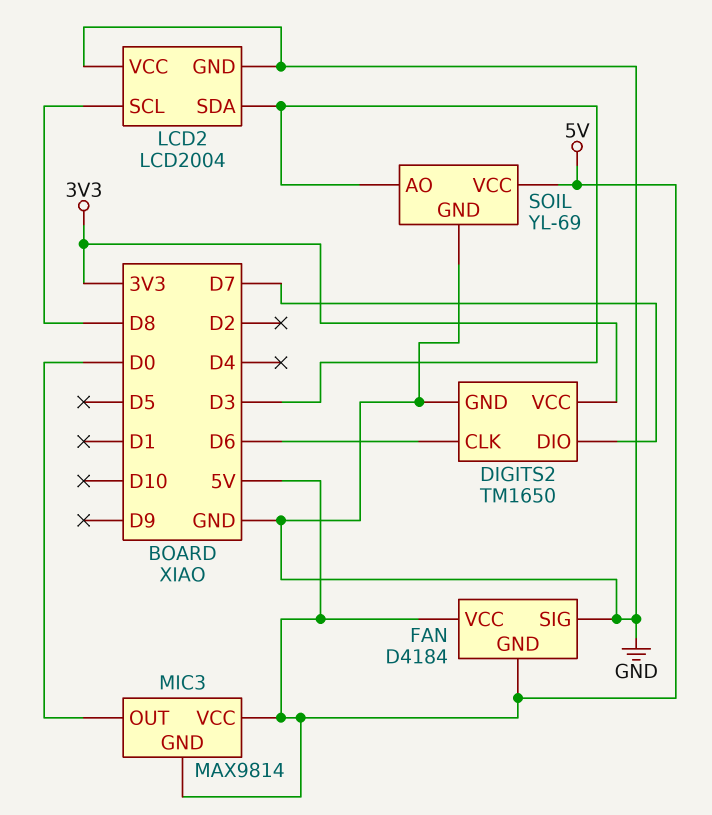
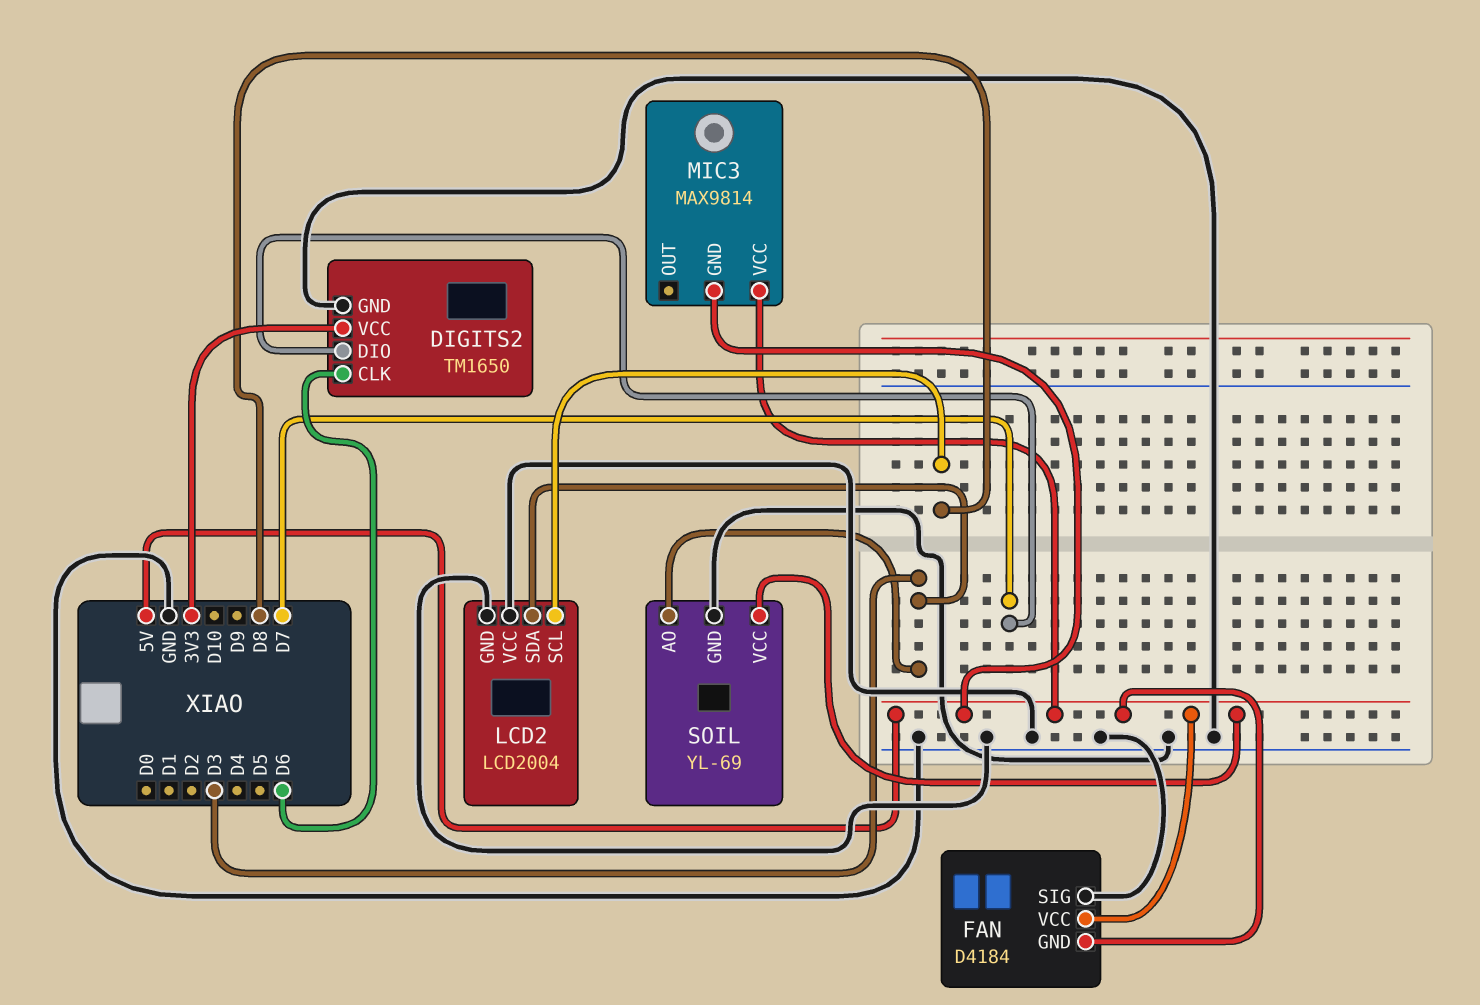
MIC3 pin OUT: D0 -> none

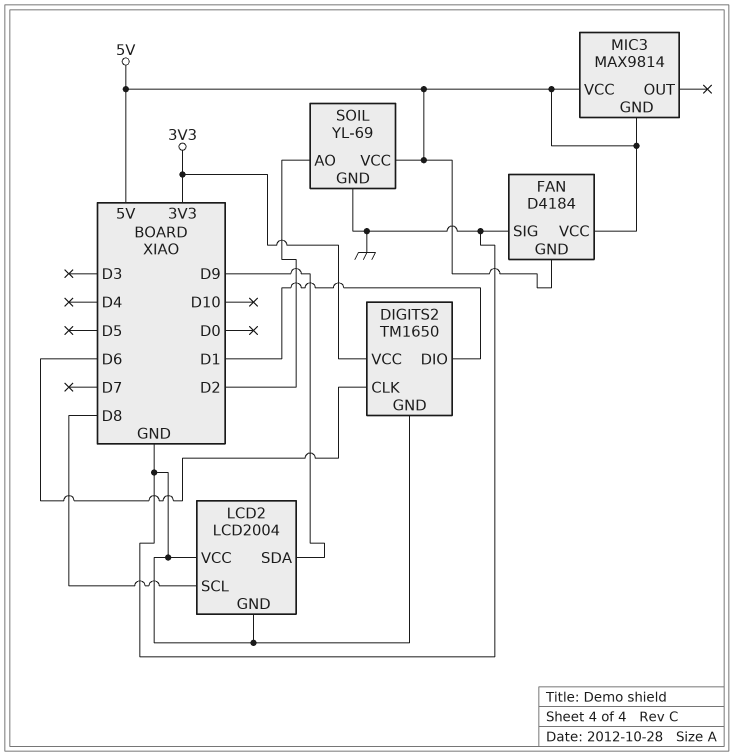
DIGITS2 pin DIO: D7 -> D1
LCD2 pin SDA: D3 -> D9
SOIL pin AO: D3 -> D2

